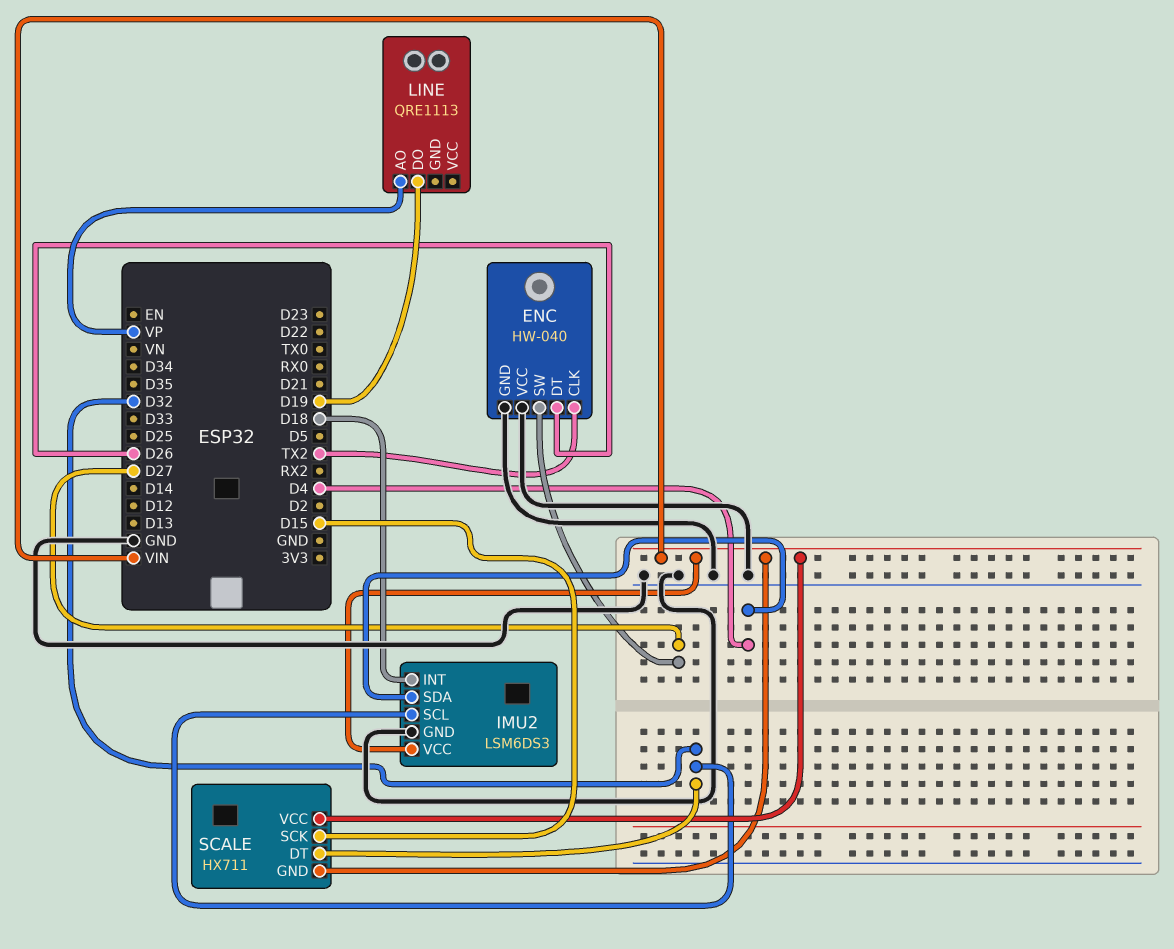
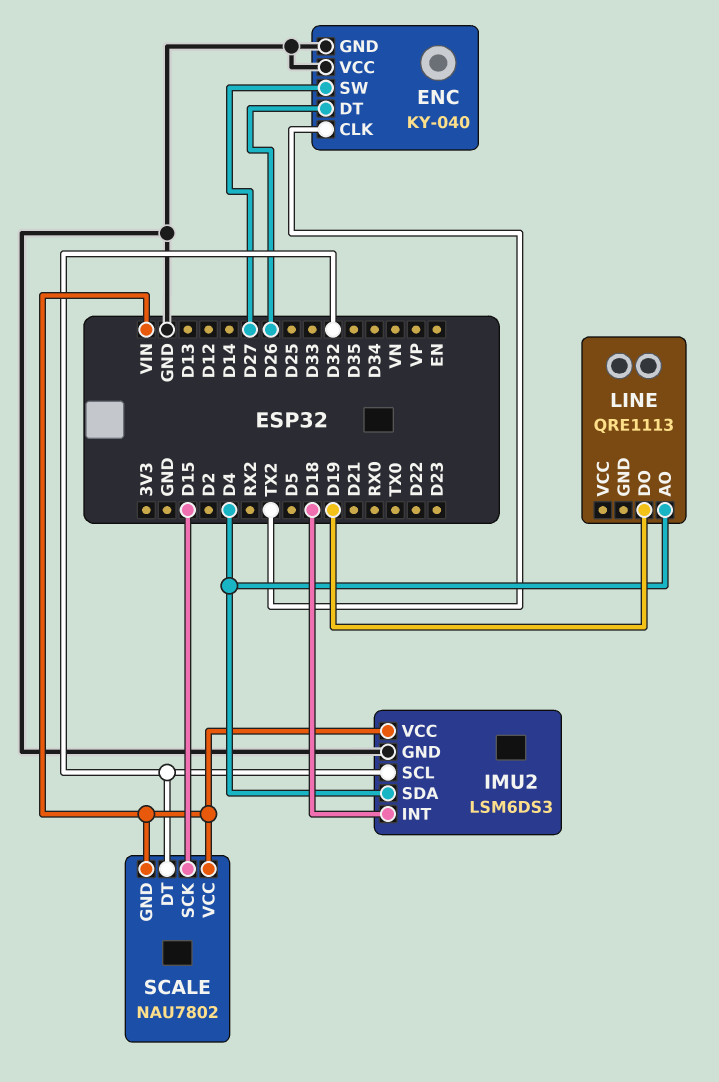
ENC: HW-040 -> KY-040
LINE pin AO: VP -> D4
SCALE: HX711 -> NAU7802

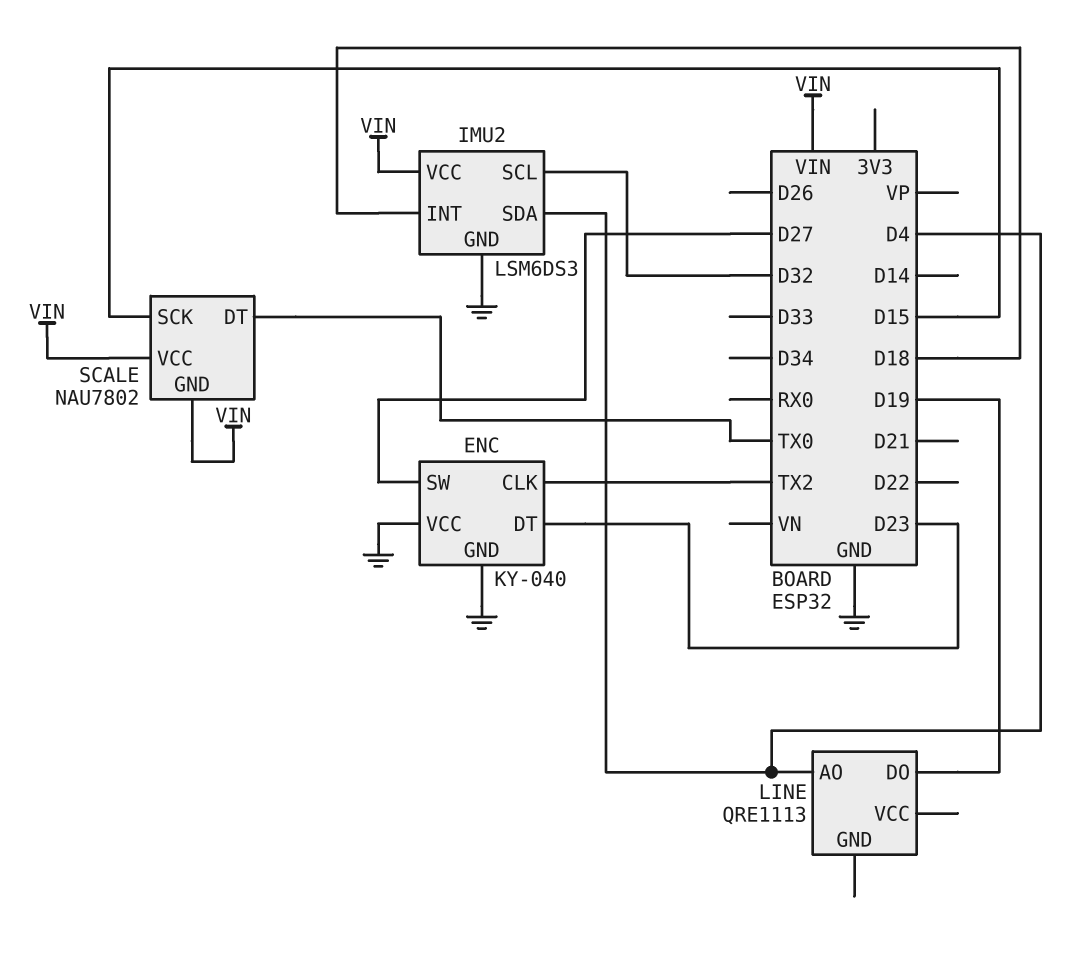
ENC pin DT: D26 -> D23
SCALE pin DT: D32 -> TX0

